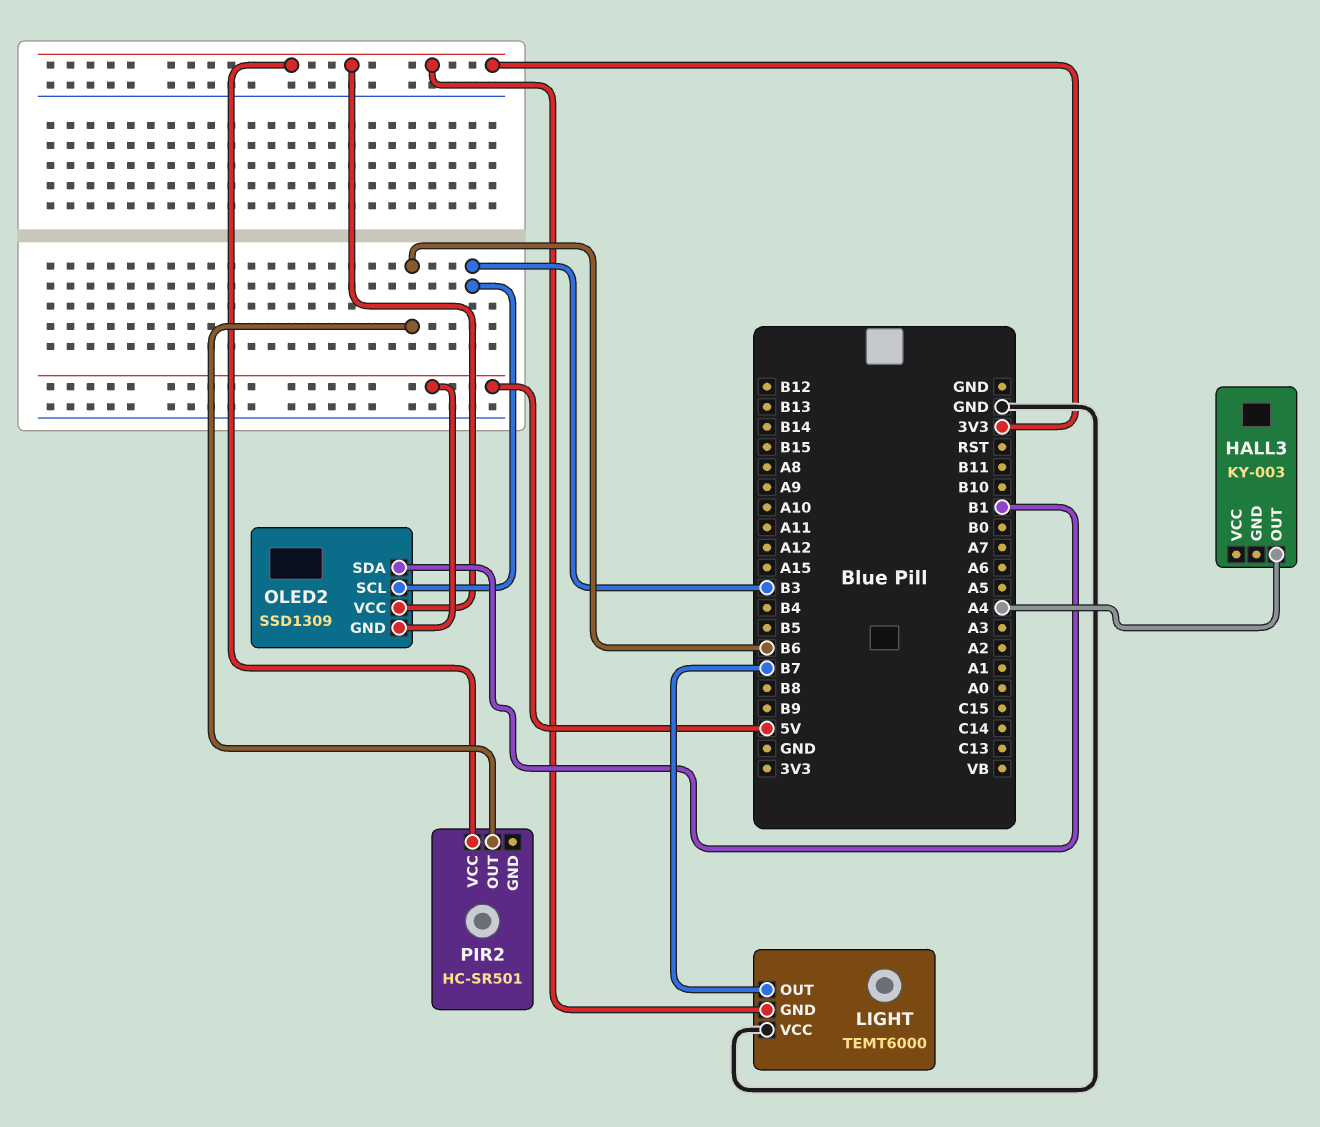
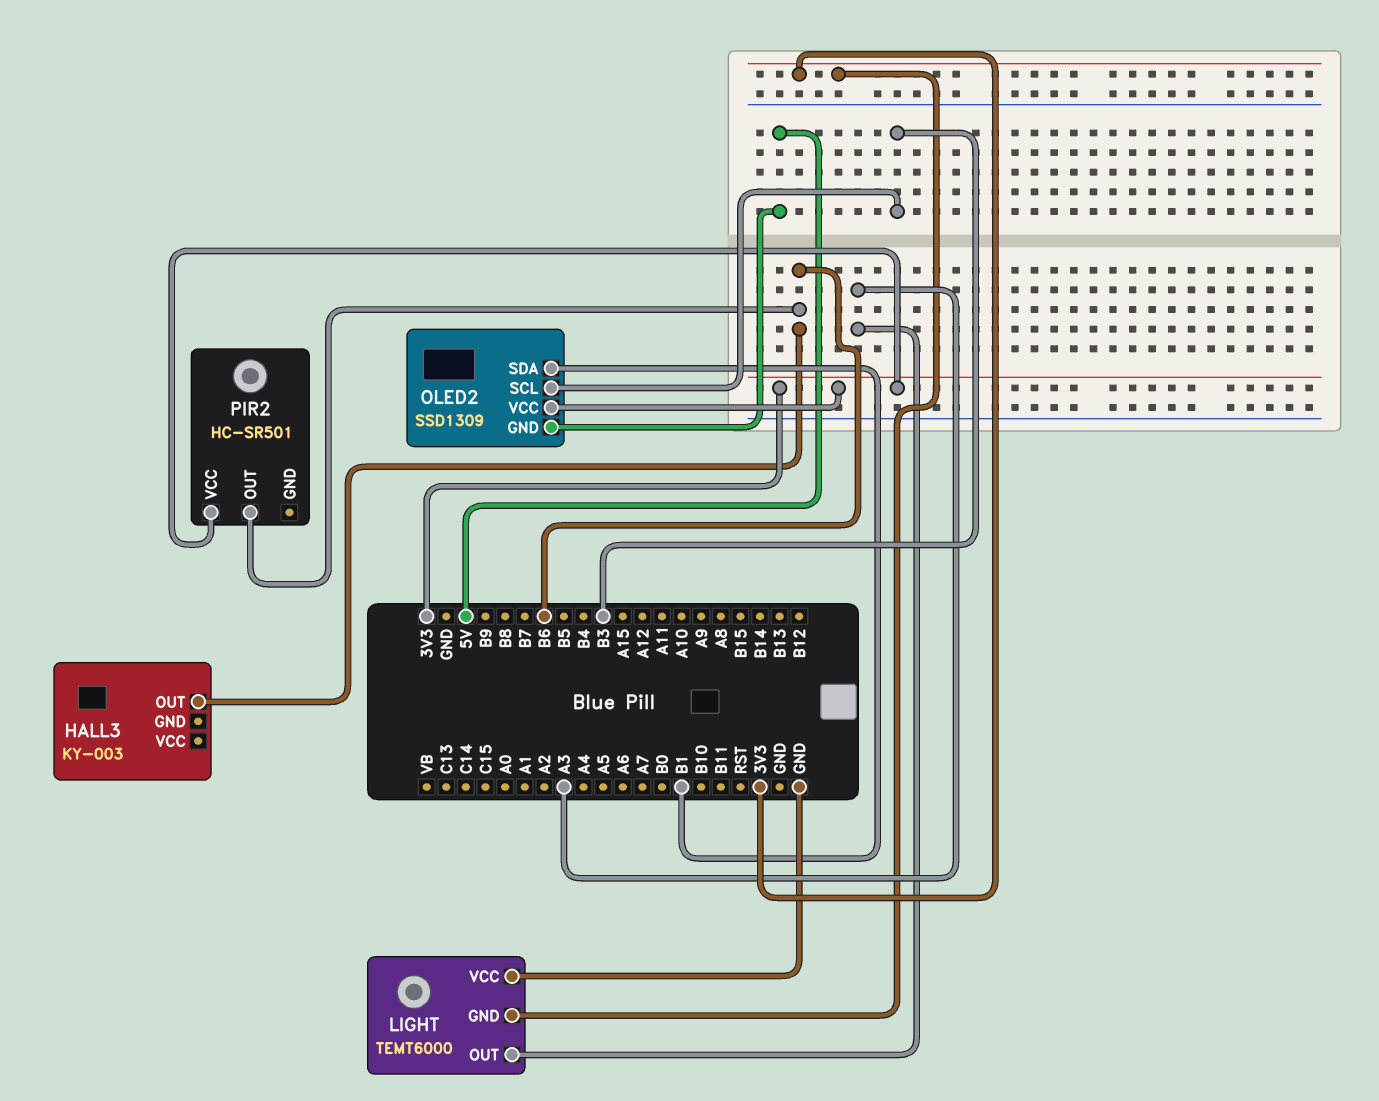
HALL3 pin OUT: A4 -> B6
LIGHT pin OUT: B7 -> A3

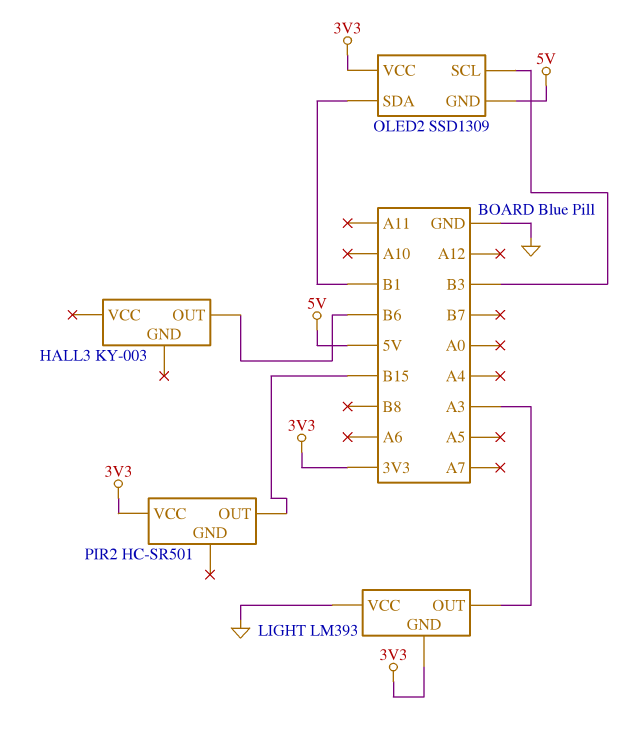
LIGHT: TEMT6000 -> LM393
PIR2 pin OUT: B6 -> B15

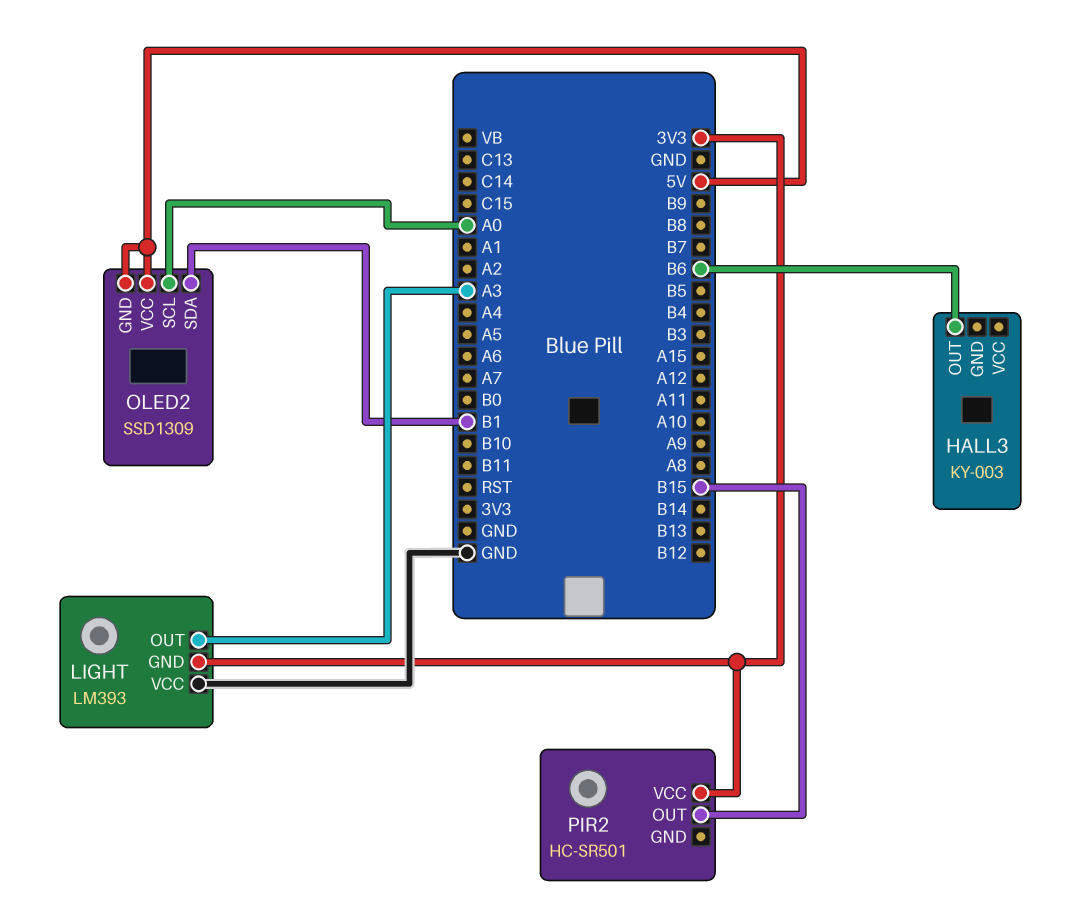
OLED2 pin SCL: B3 -> A0
OLED2 pin VCC: 3V3 -> 5V

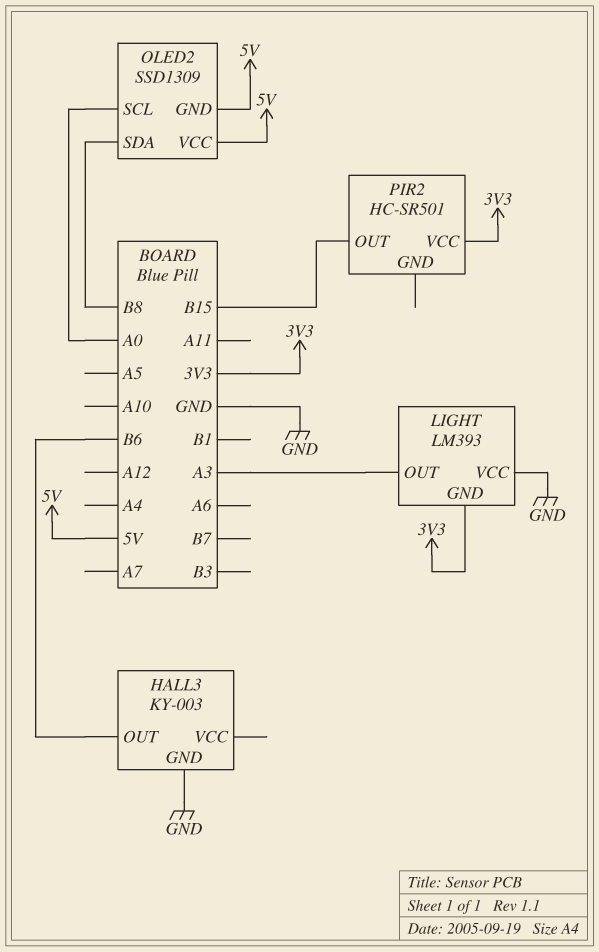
HALL3 pin GND: none -> GND
OLED2 pin SDA: B1 -> B8

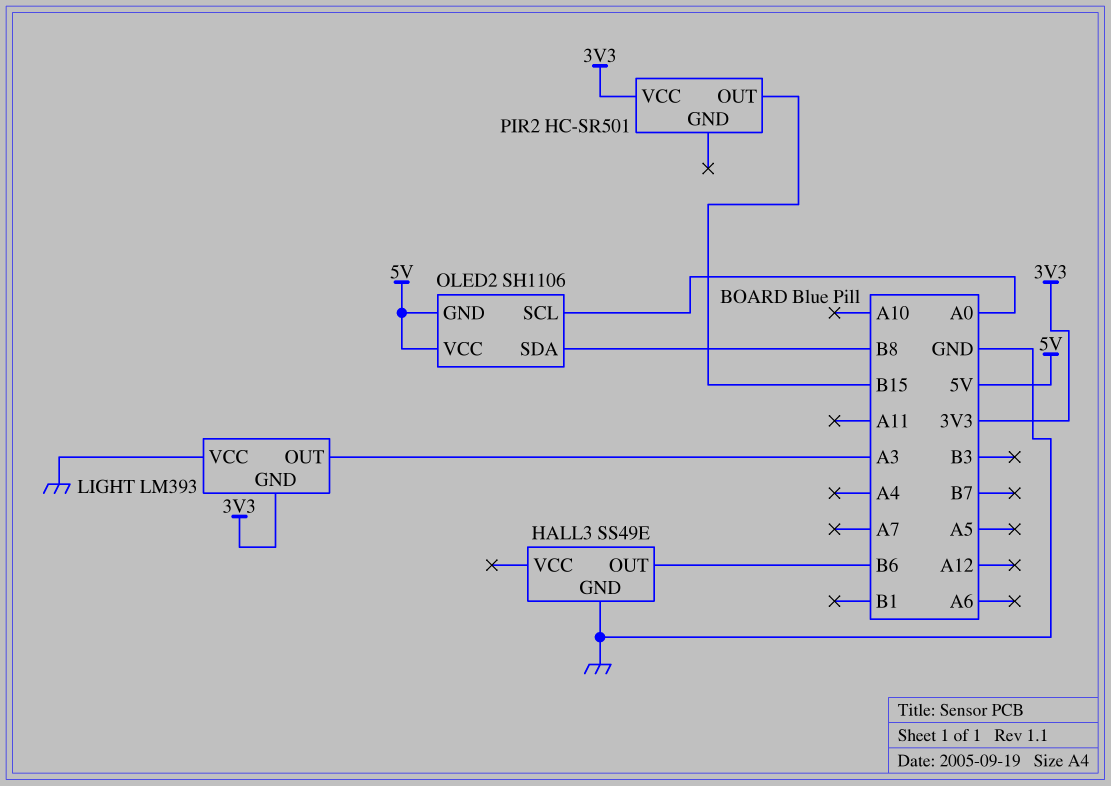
HALL3: KY-003 -> SS49E
OLED2: SSD1309 -> SH1106

